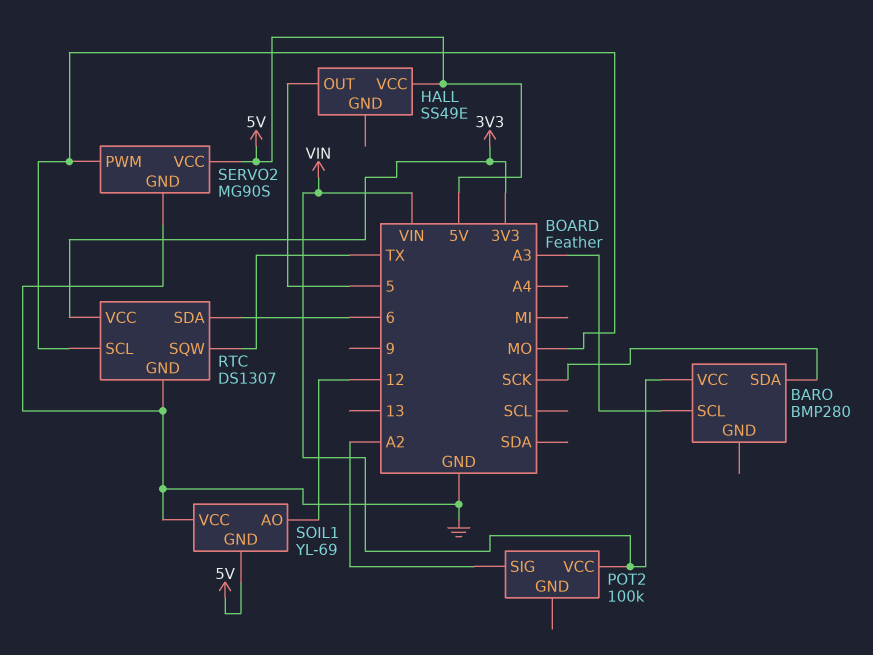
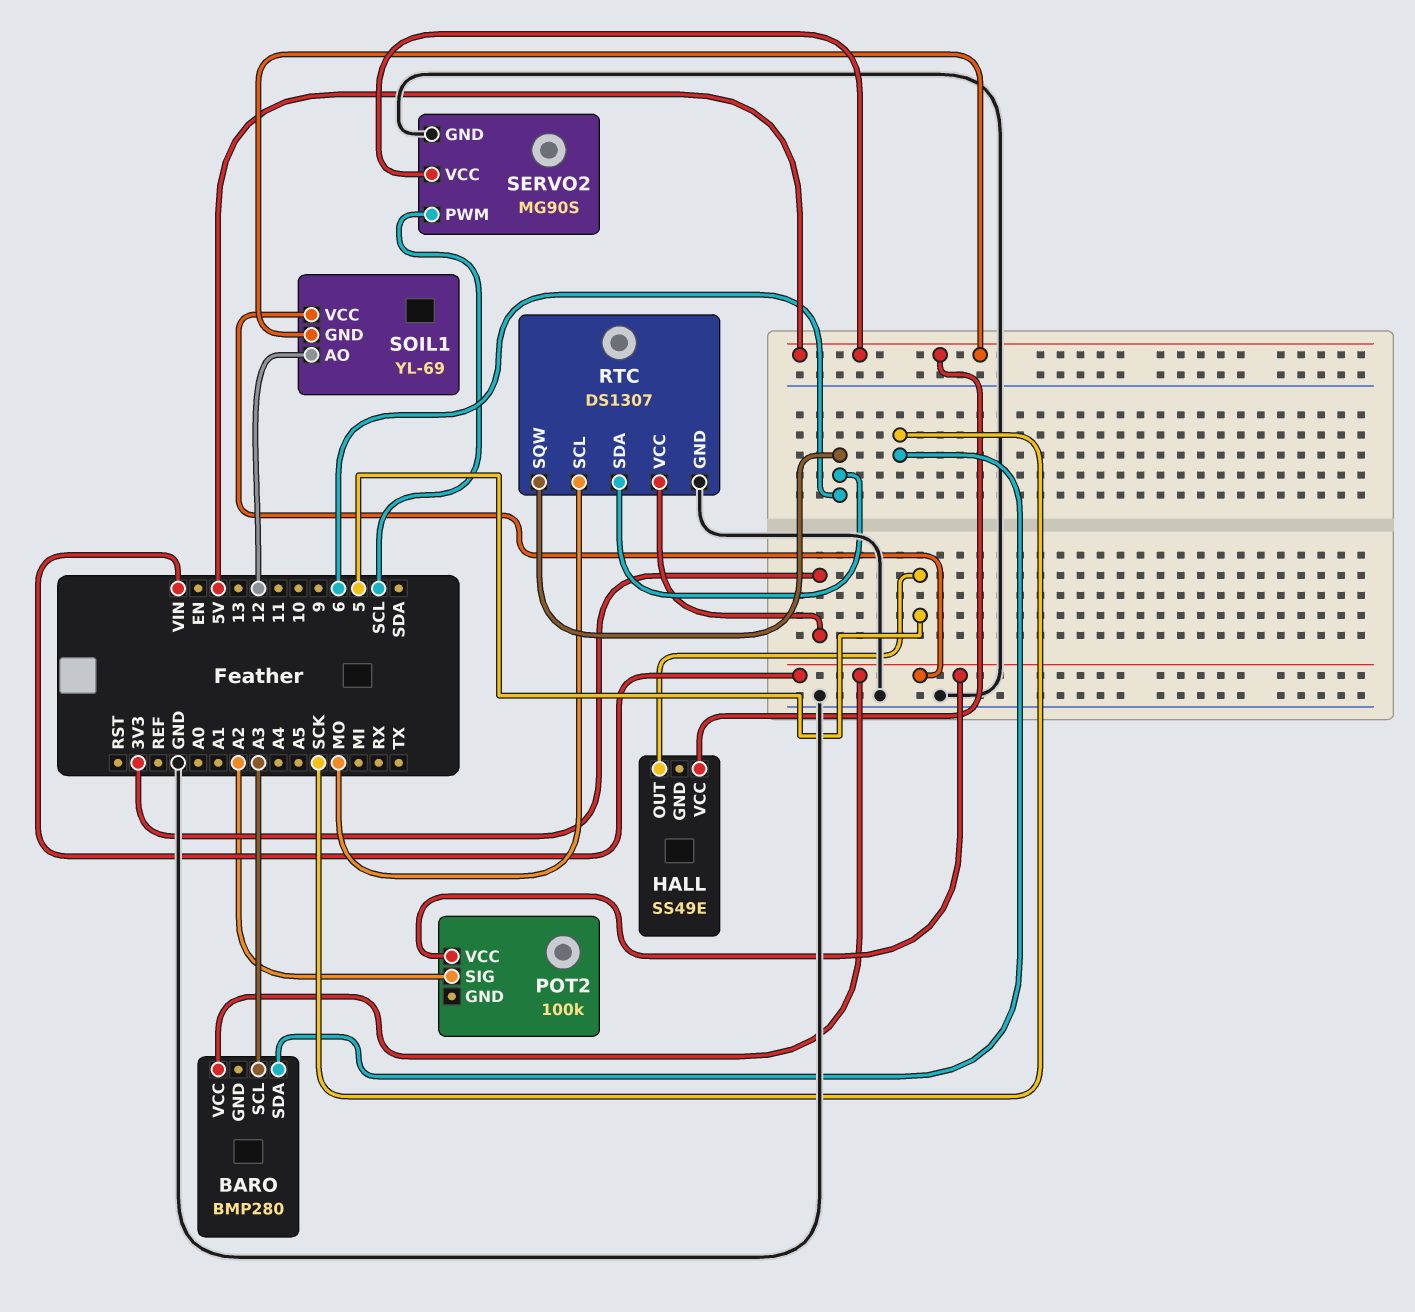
RTC pin SQW: TX -> 6
SERVO2 pin PWM: MO -> SCL
SOIL1 pin VCC: GND -> VIN

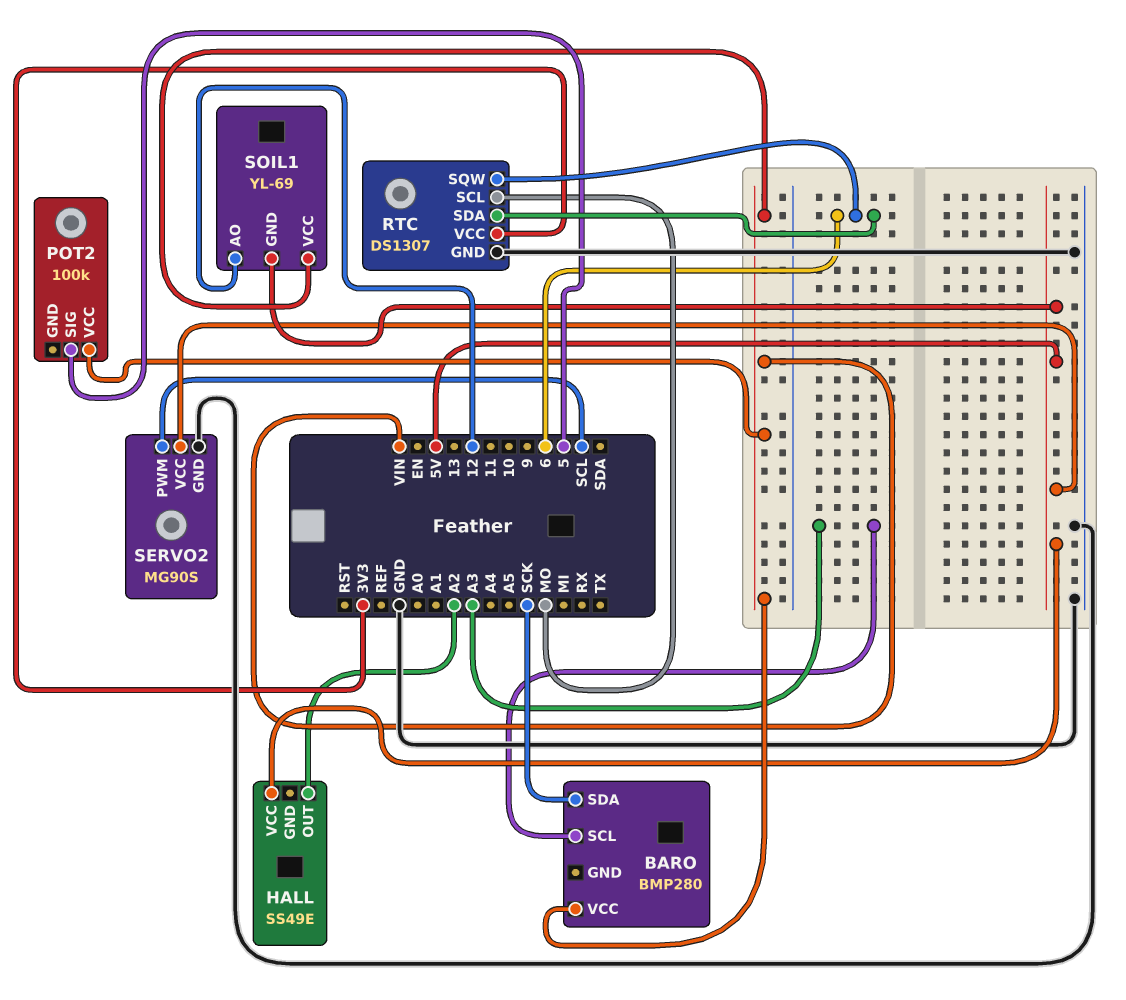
HALL pin OUT: 5 -> A2
POT2 pin SIG: A2 -> 5

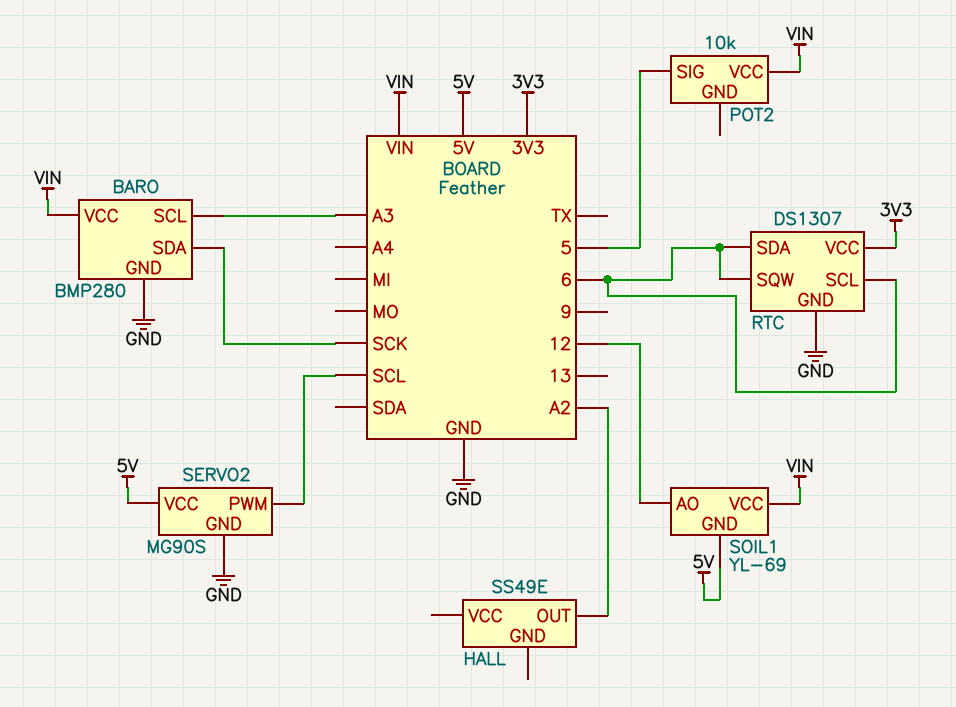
BARO pin GND: none -> GND
HALL pin VCC: 5V -> none
POT2: 100k -> 10k
RTC pin SCL: MO -> 6

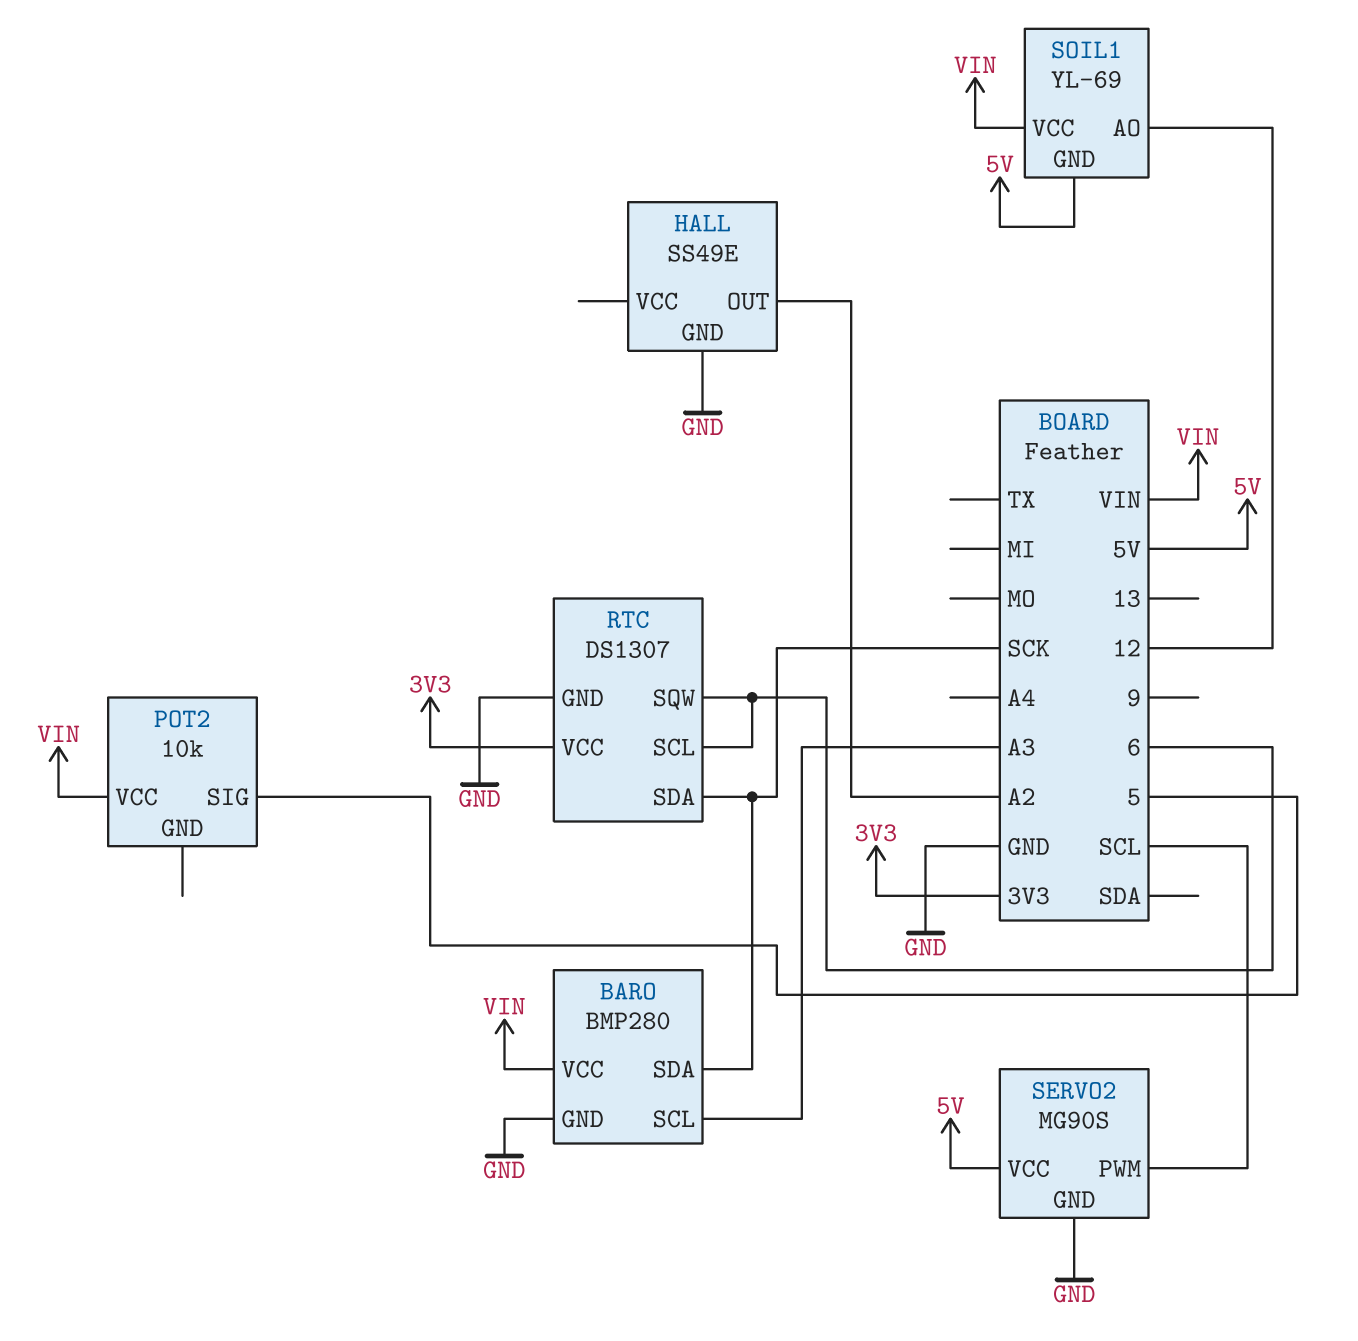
HALL pin GND: none -> GND
RTC pin SDA: 6 -> SCK

